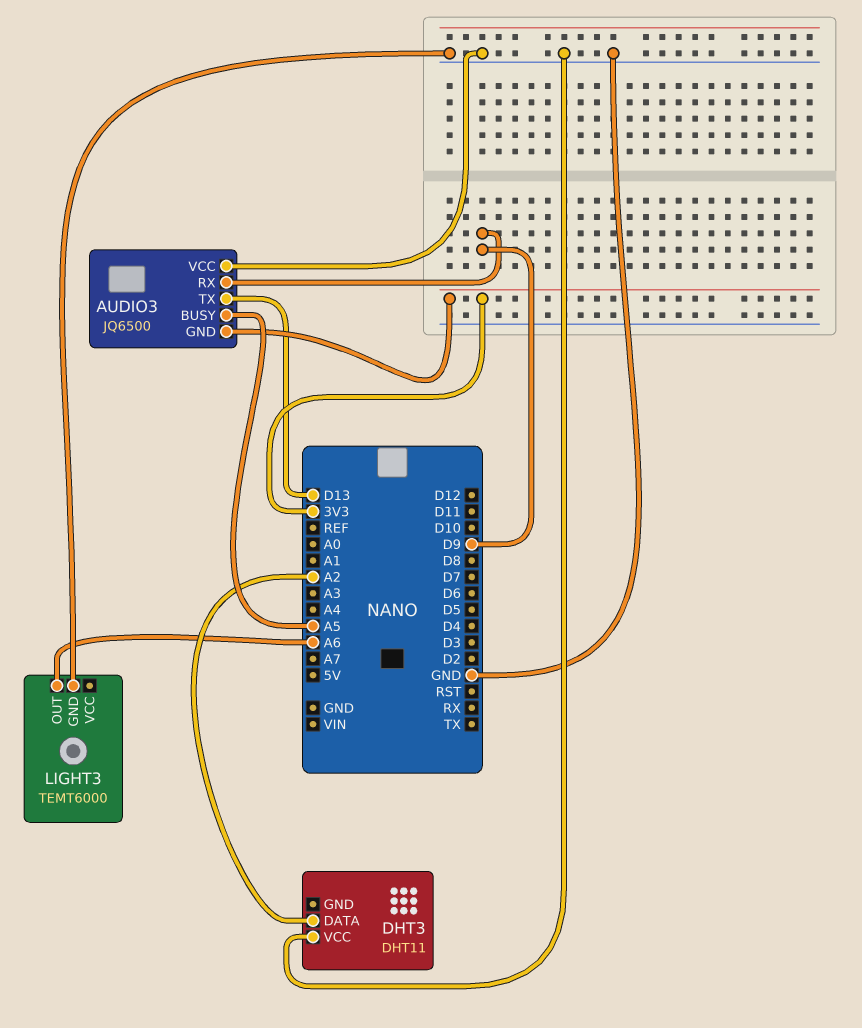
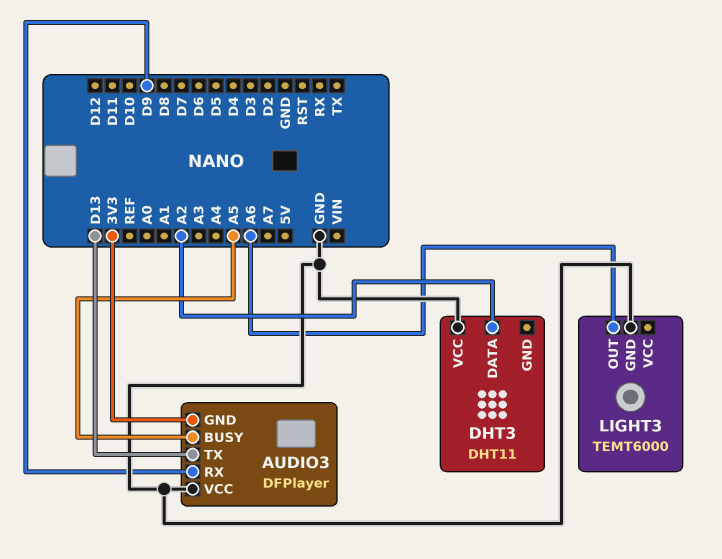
AUDIO3: JQ6500 -> DFPlayer

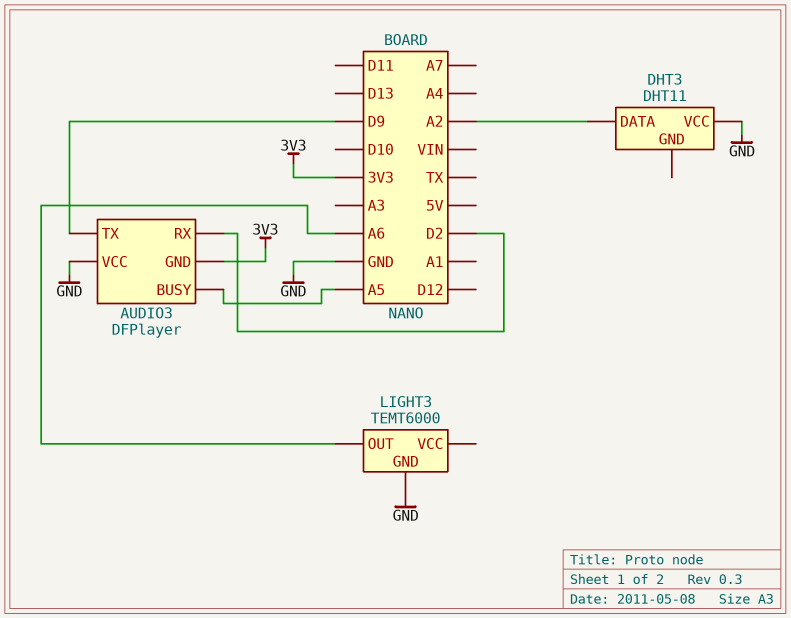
AUDIO3 pin RX: D9 -> D2
AUDIO3 pin TX: D13 -> D9

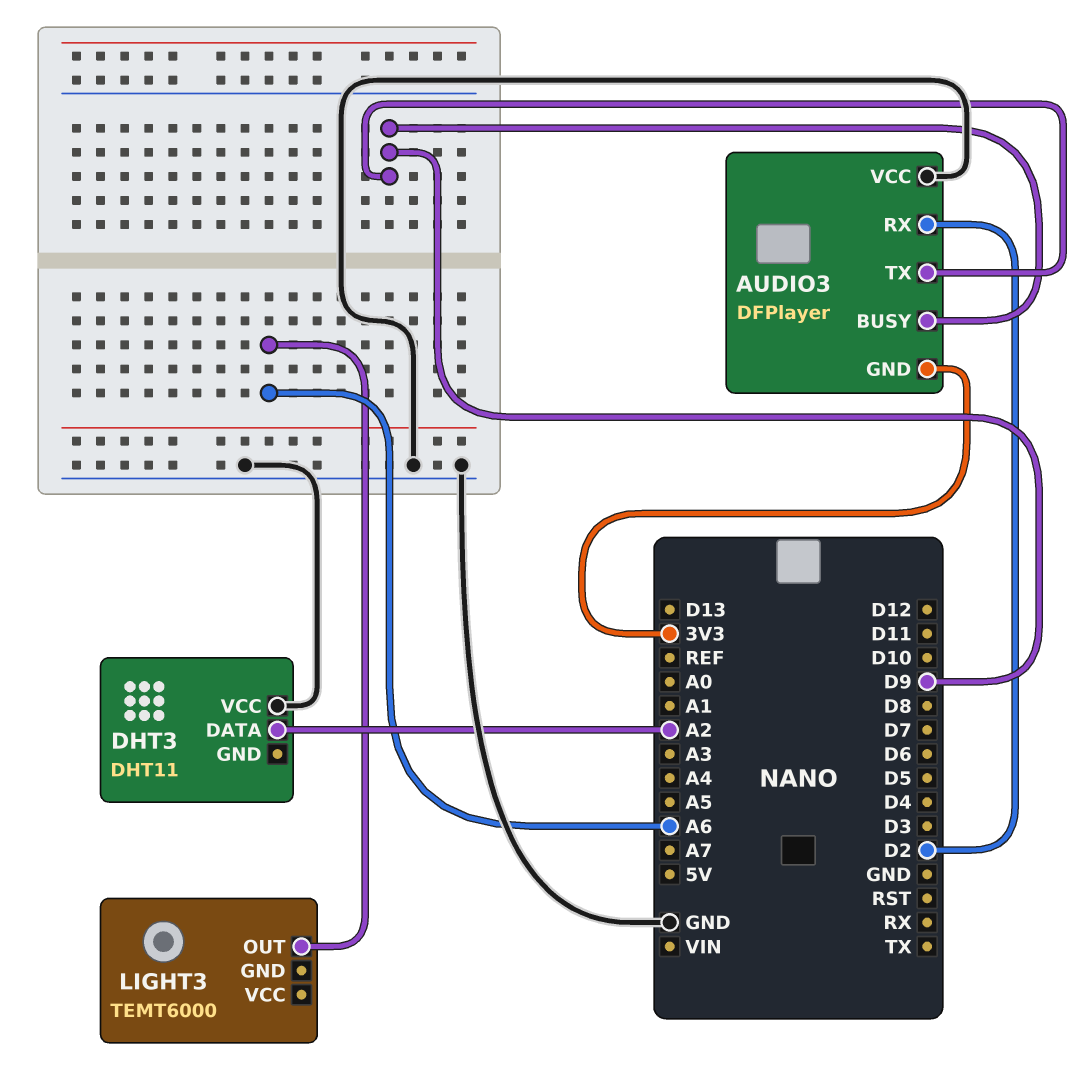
AUDIO3 pin BUSY: A5 -> D9
LIGHT3 pin GND: GND -> none

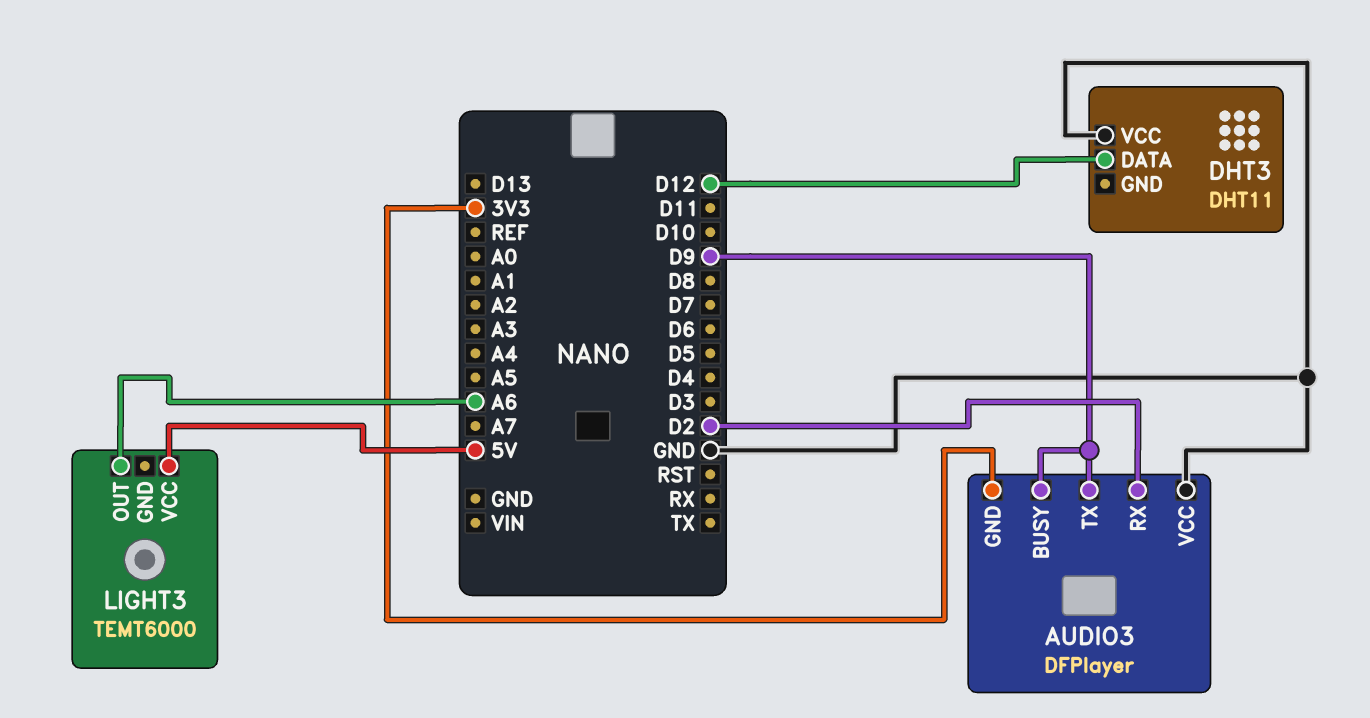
DHT3 pin DATA: A2 -> D12
LIGHT3 pin VCC: none -> 5V

